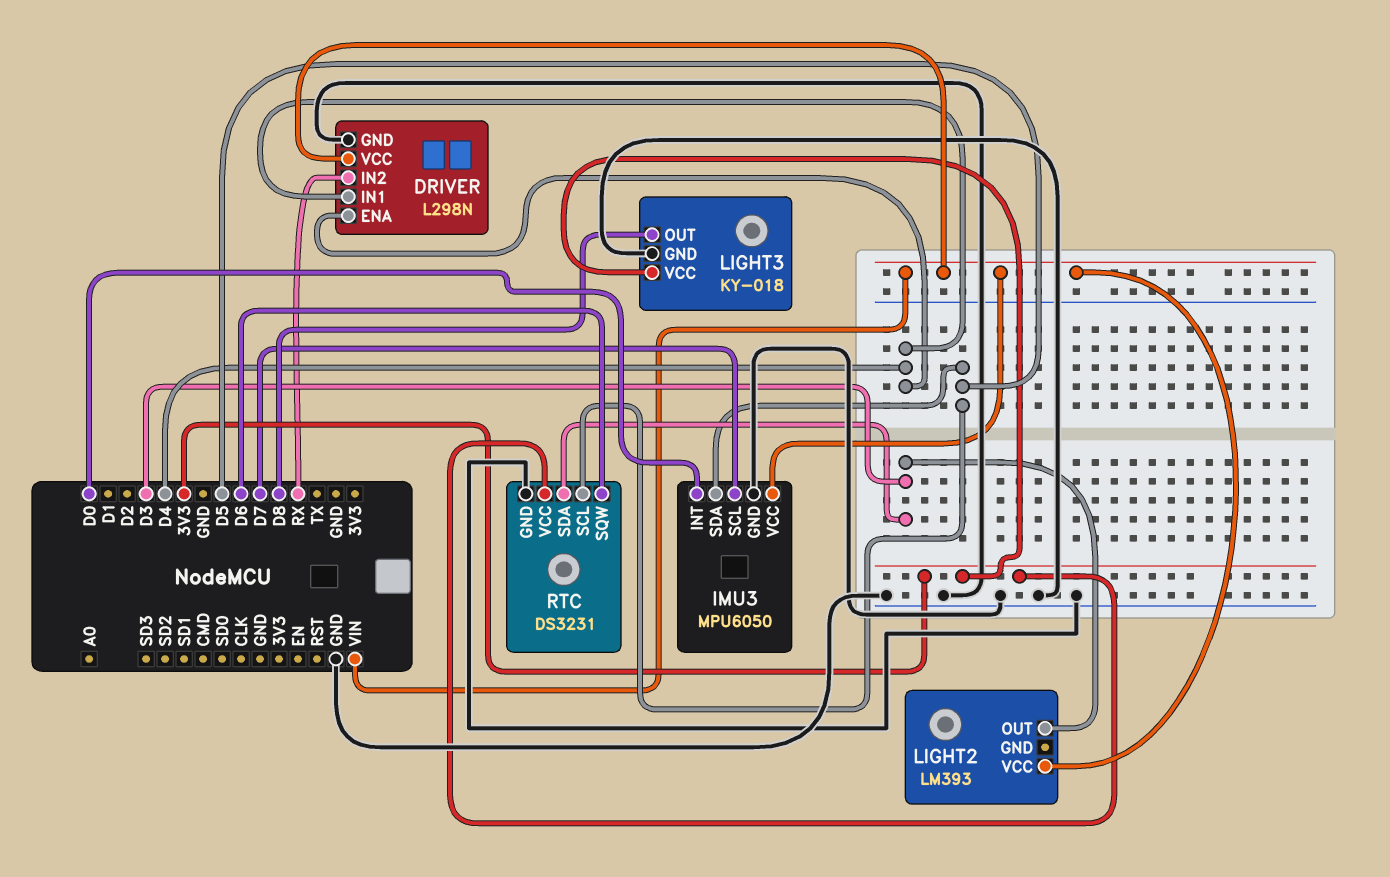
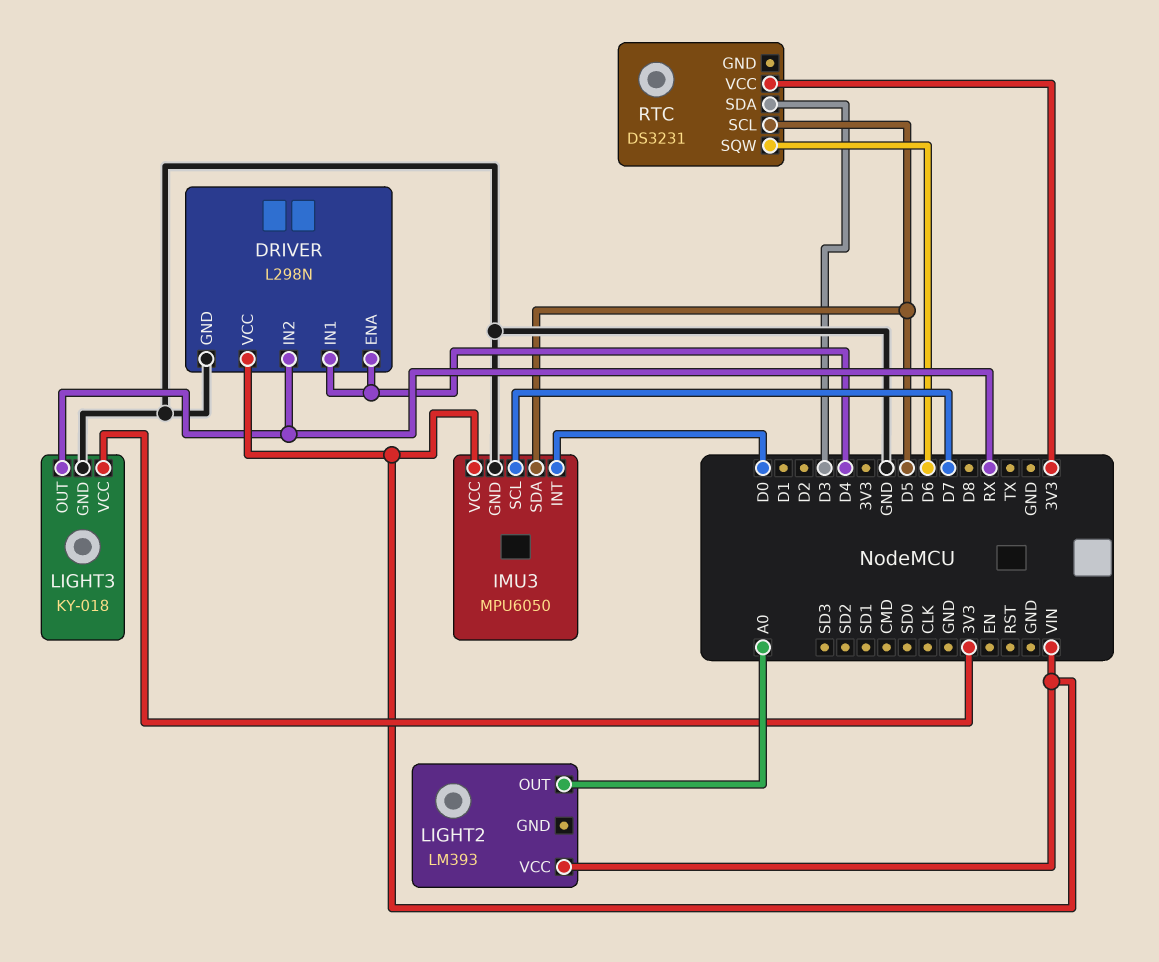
LIGHT2 pin OUT: D3 -> A0
LIGHT3 pin OUT: D8 -> RX
RTC pin GND: GND -> none

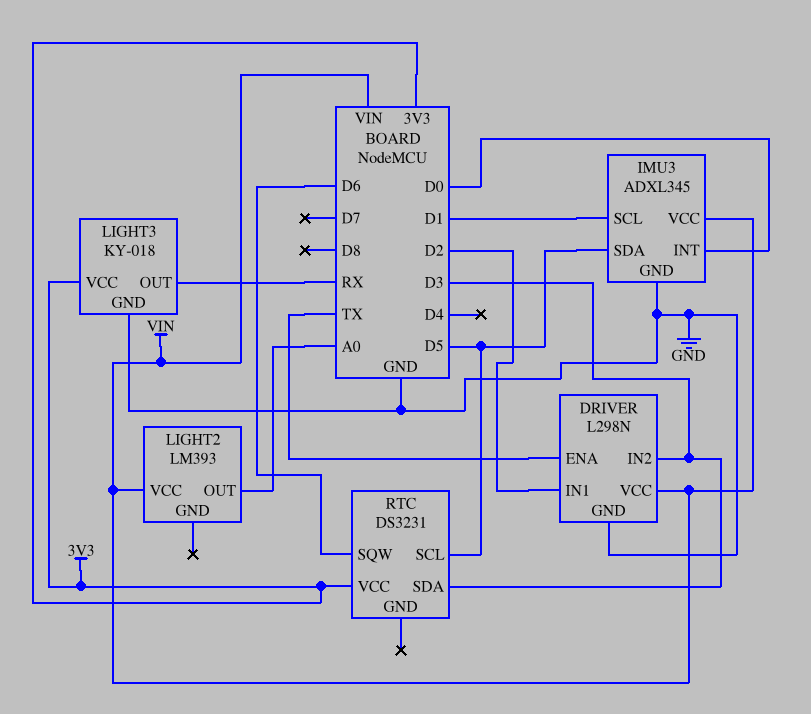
DRIVER pin ENA: D4 -> TX
DRIVER pin IN1: D4 -> D2
DRIVER pin IN2: RX -> D3
IMU3: MPU6050 -> ADXL345
IMU3 pin SCL: D7 -> D1

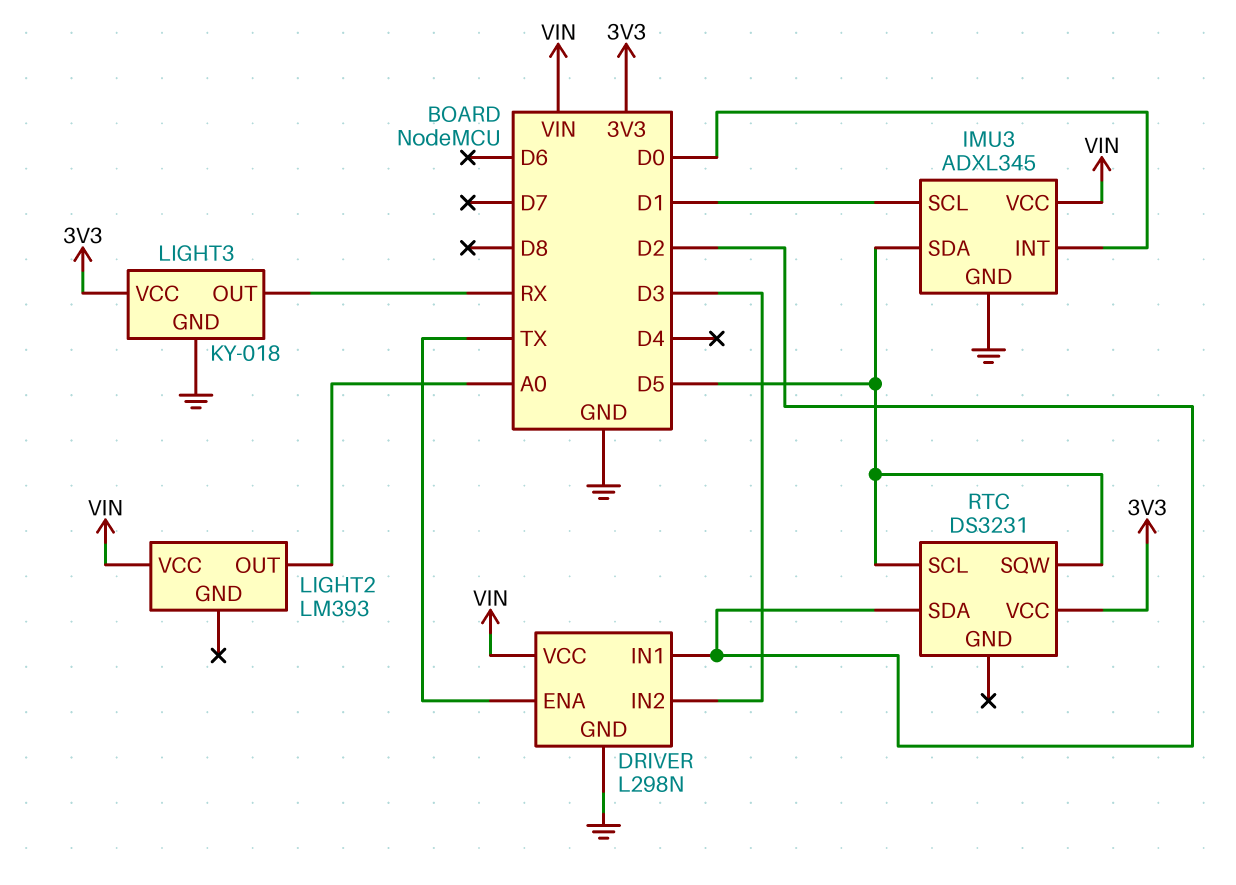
RTC pin SDA: D3 -> D2
RTC pin SQW: D6 -> D5

